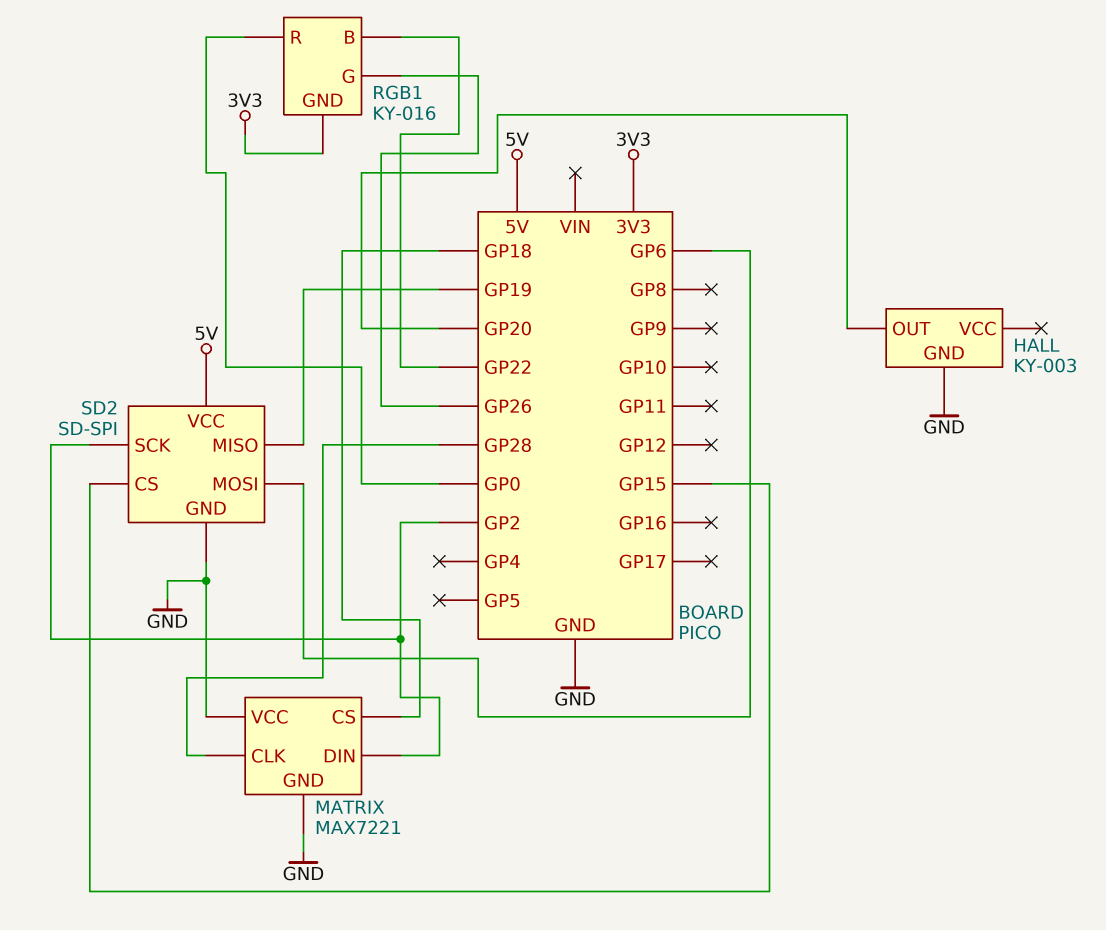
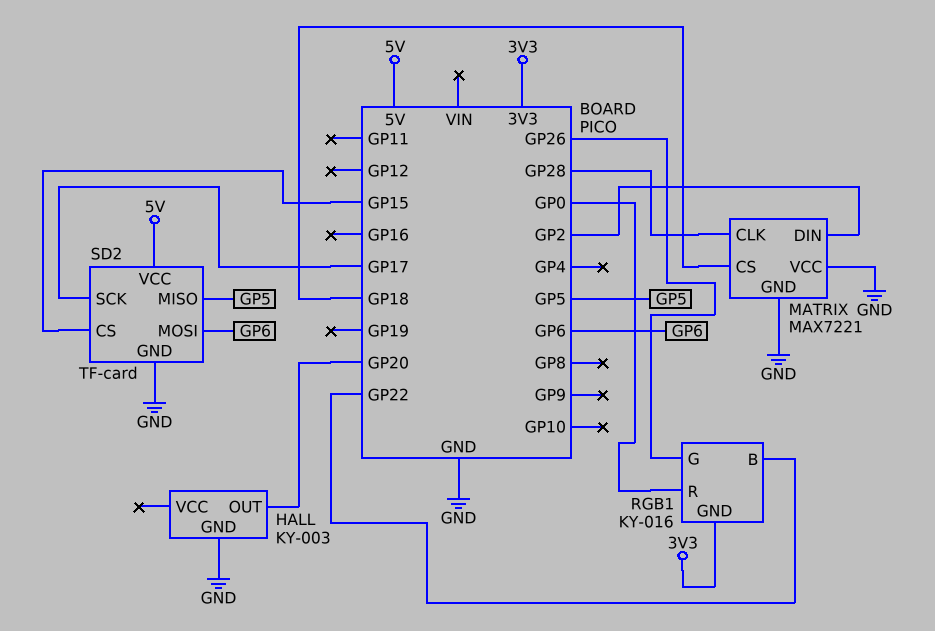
SD2: SD-SPI -> TF-card
SD2 pin MISO: GP19 -> GP5
SD2 pin SCK: GP2 -> GP17

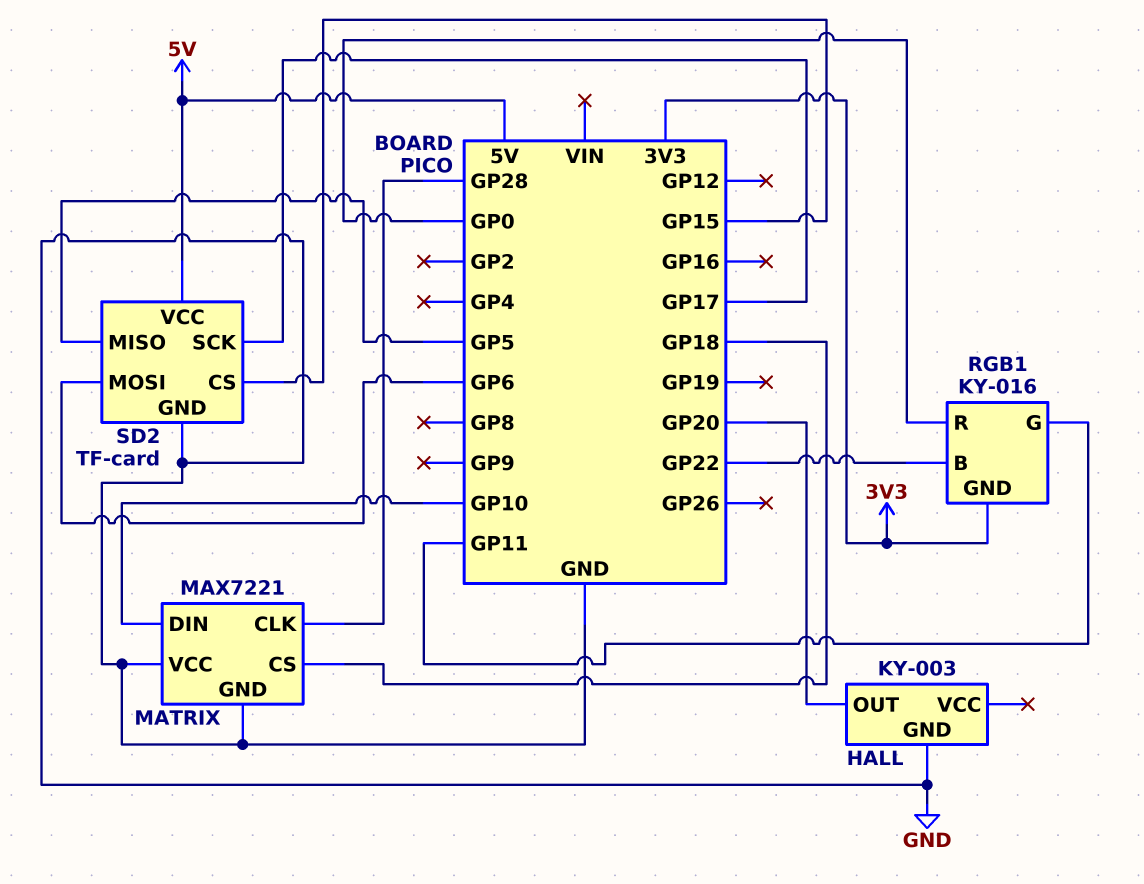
MATRIX pin DIN: GP2 -> GP10
RGB1 pin G: GP26 -> GP11

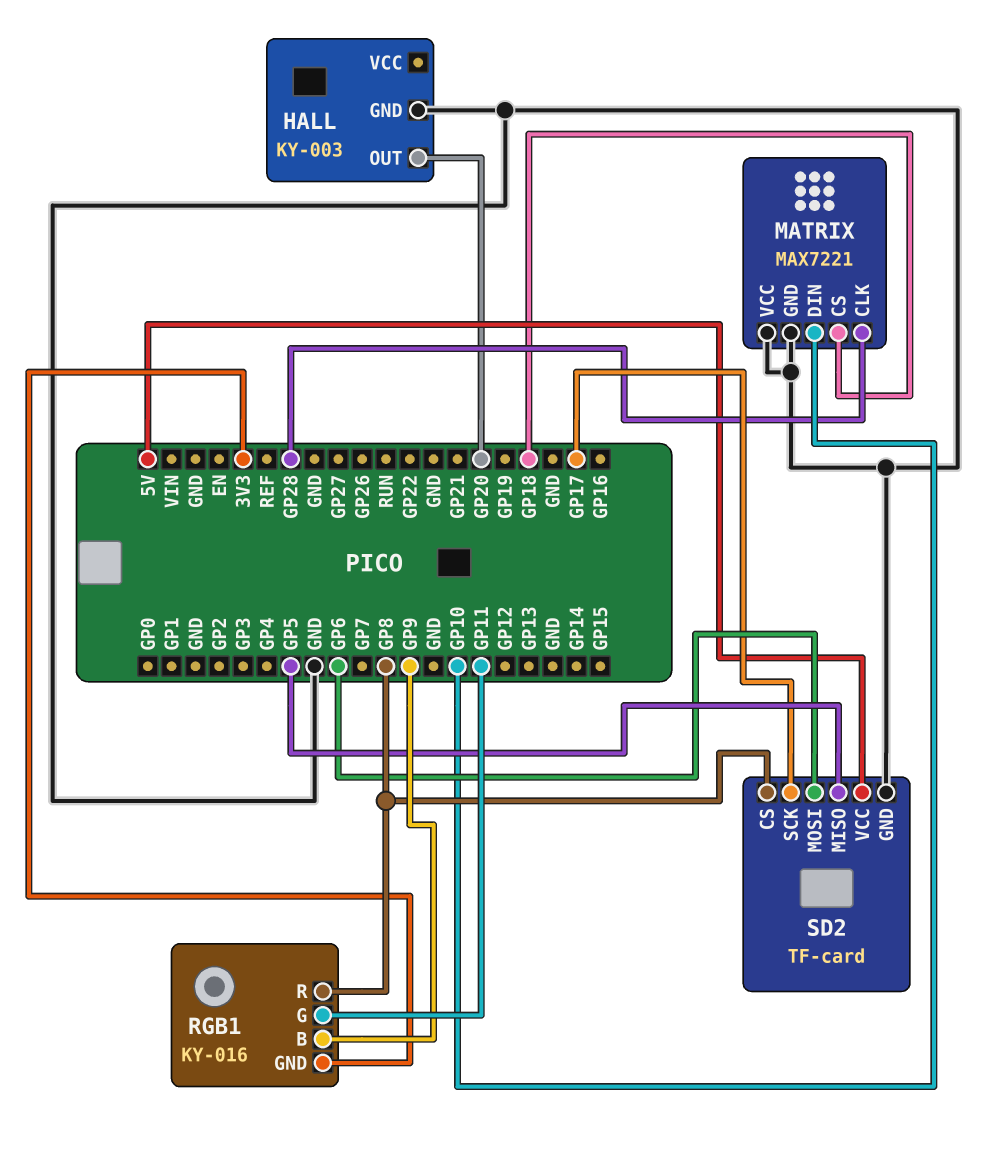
RGB1 pin B: GP22 -> GP9
RGB1 pin R: GP0 -> GP8
SD2 pin CS: GP15 -> GP8

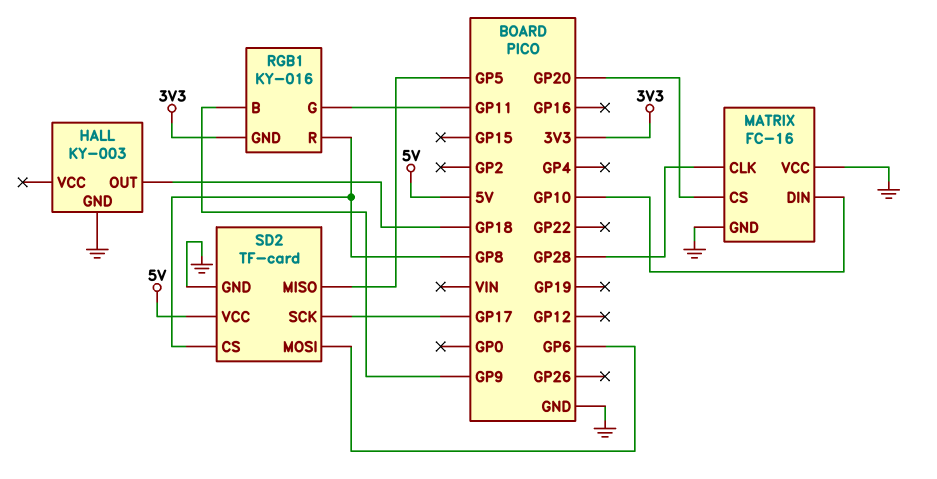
HALL pin OUT: GP20 -> GP18
MATRIX: MAX7221 -> FC-16
MATRIX pin CS: GP18 -> GP20

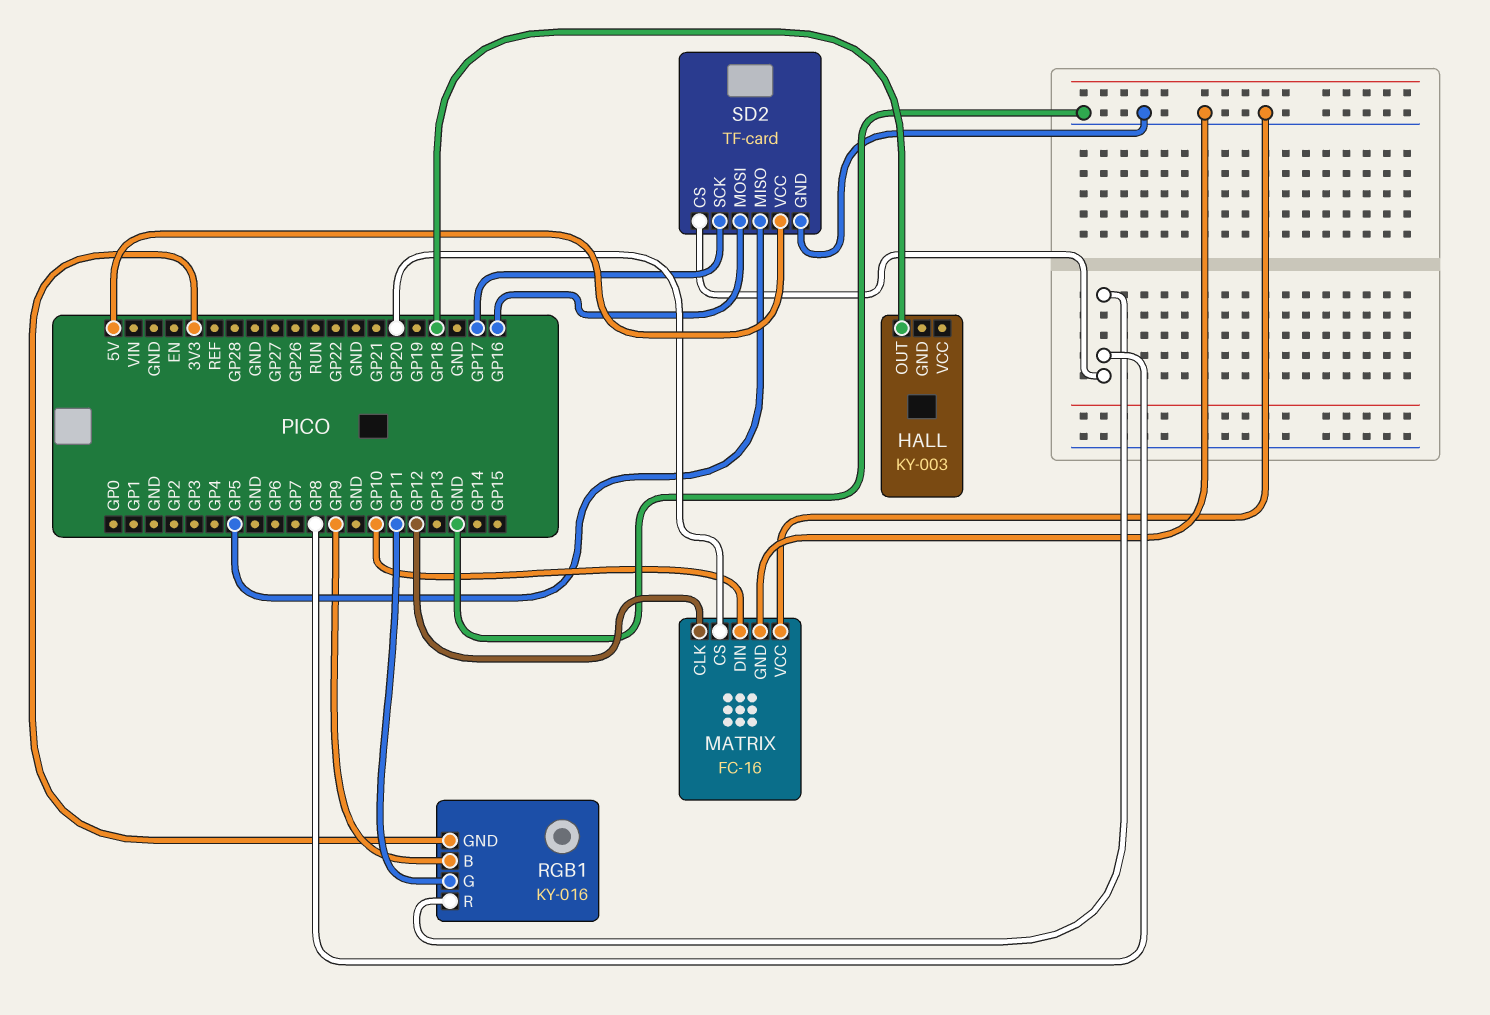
HALL pin GND: GND -> none
MATRIX pin CLK: GP28 -> GP12
SD2 pin MOSI: GP6 -> GP16

